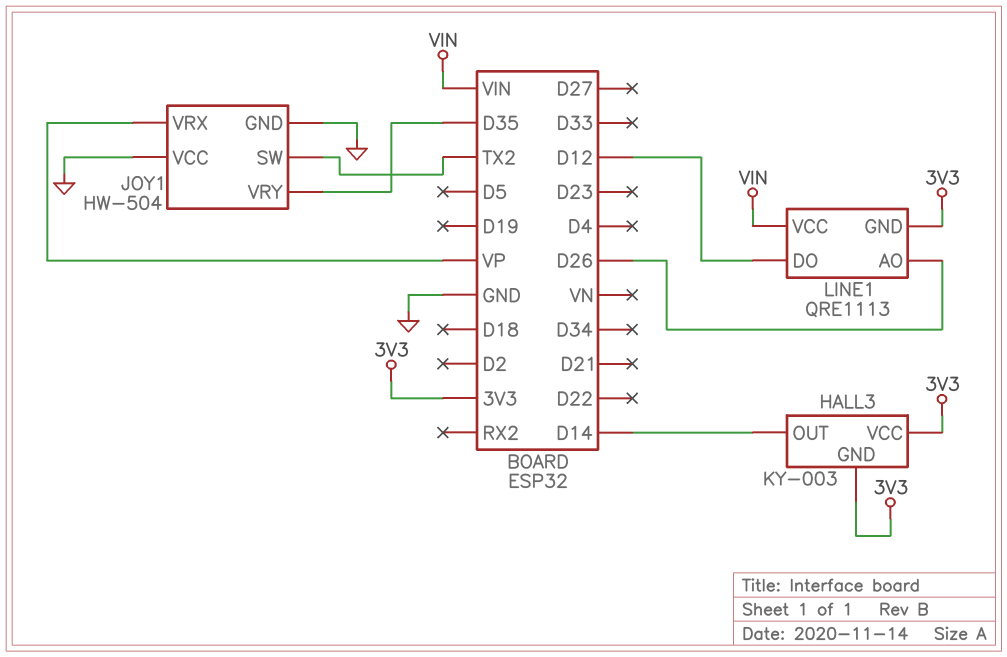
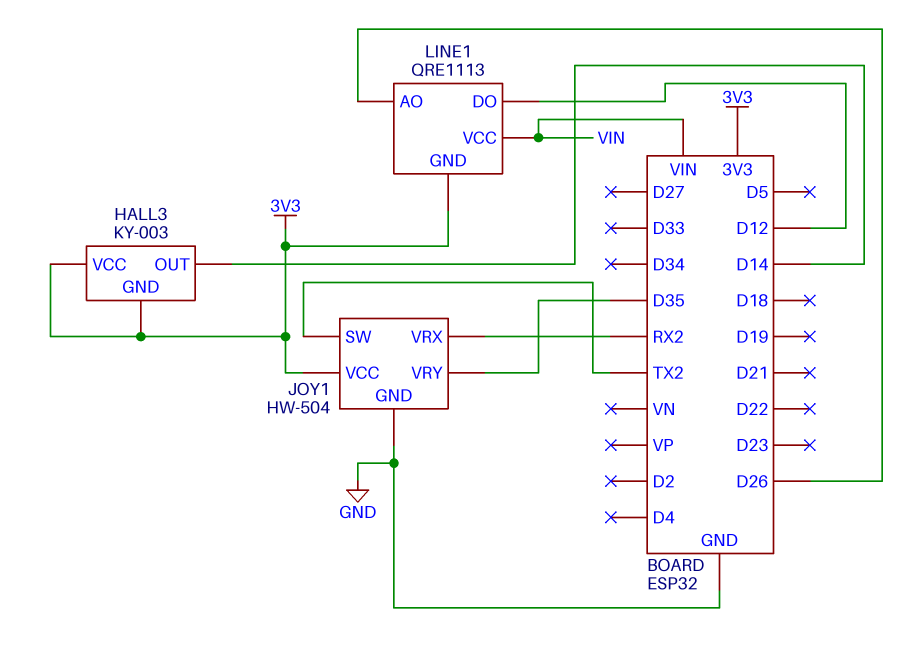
JOY1 pin VCC: GND -> 3V3
JOY1 pin VRX: VP -> RX2

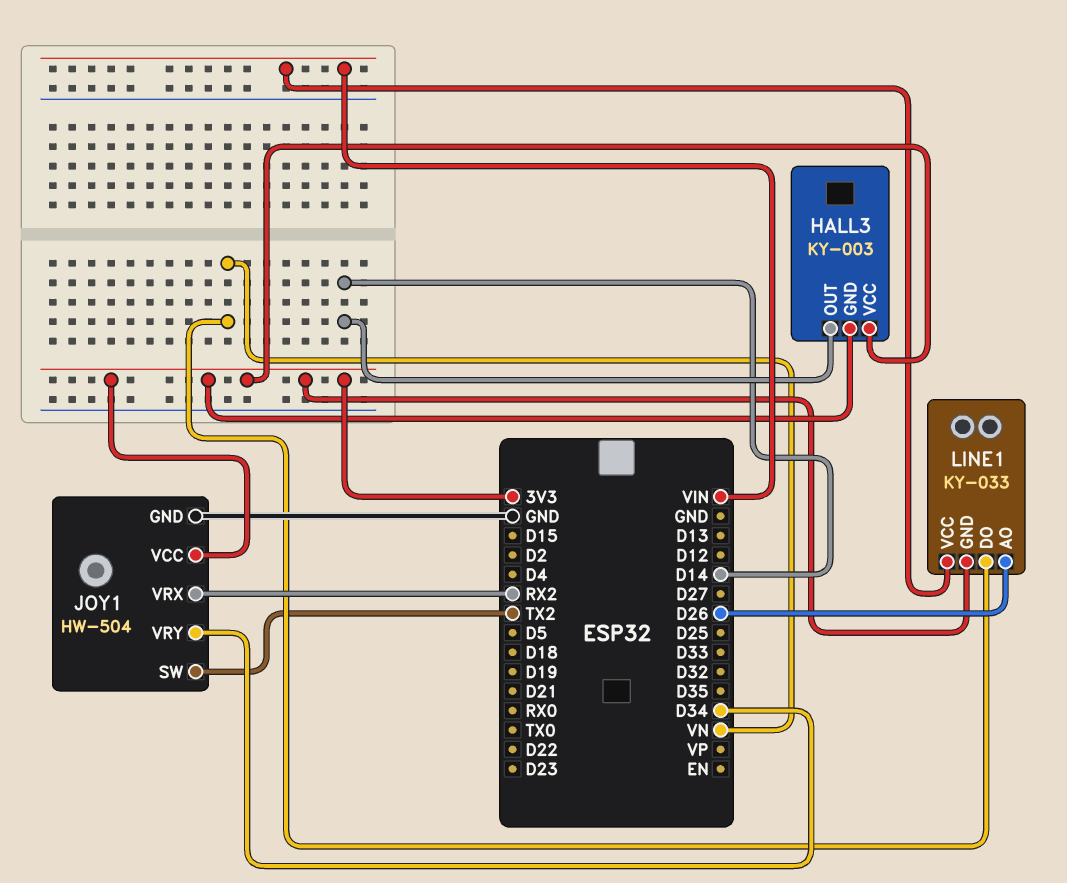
JOY1 pin VRY: D35 -> D34
LINE1: QRE1113 -> KY-033
LINE1 pin DO: D12 -> VN

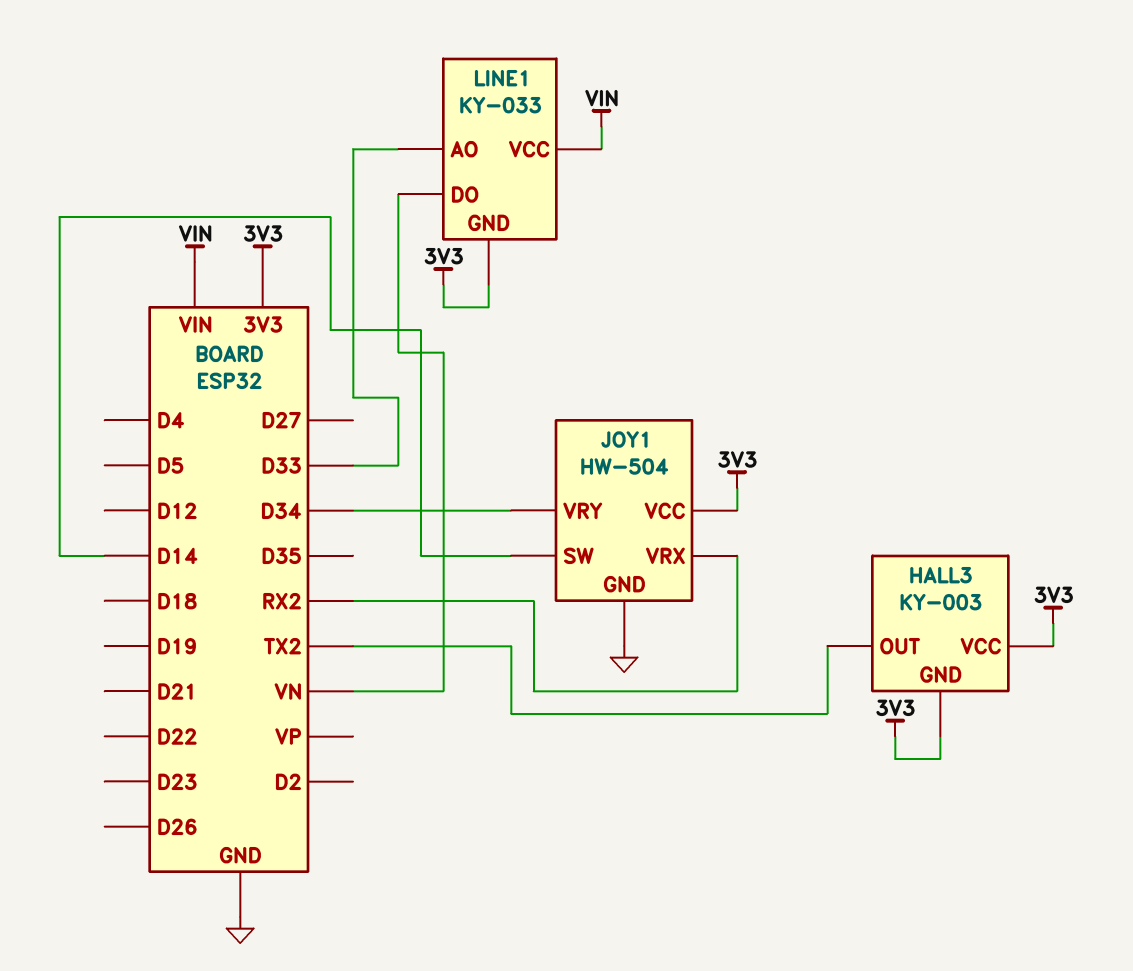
HALL3 pin OUT: D14 -> TX2
JOY1 pin SW: TX2 -> D14
LINE1 pin AO: D26 -> D33

